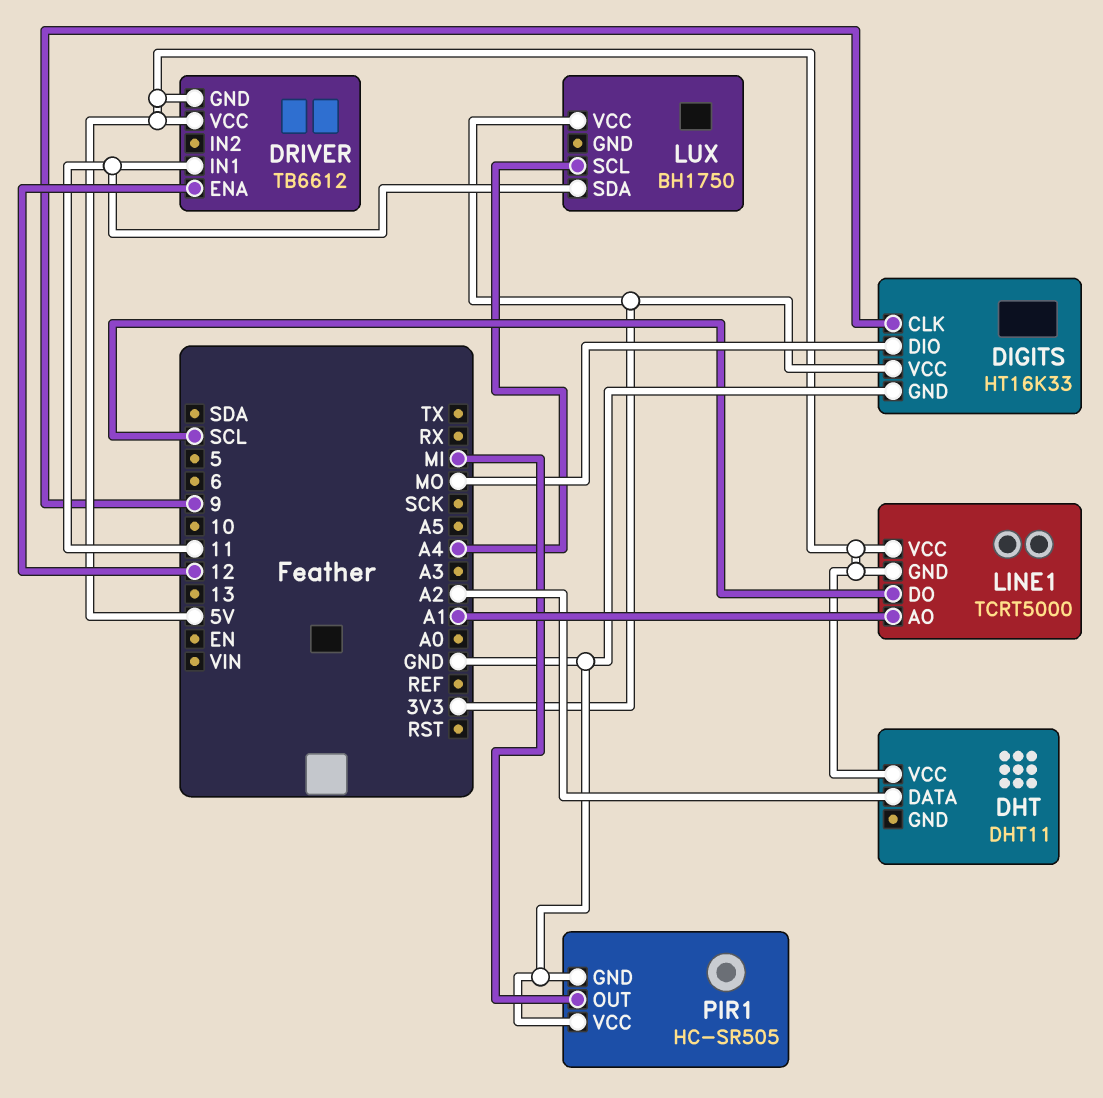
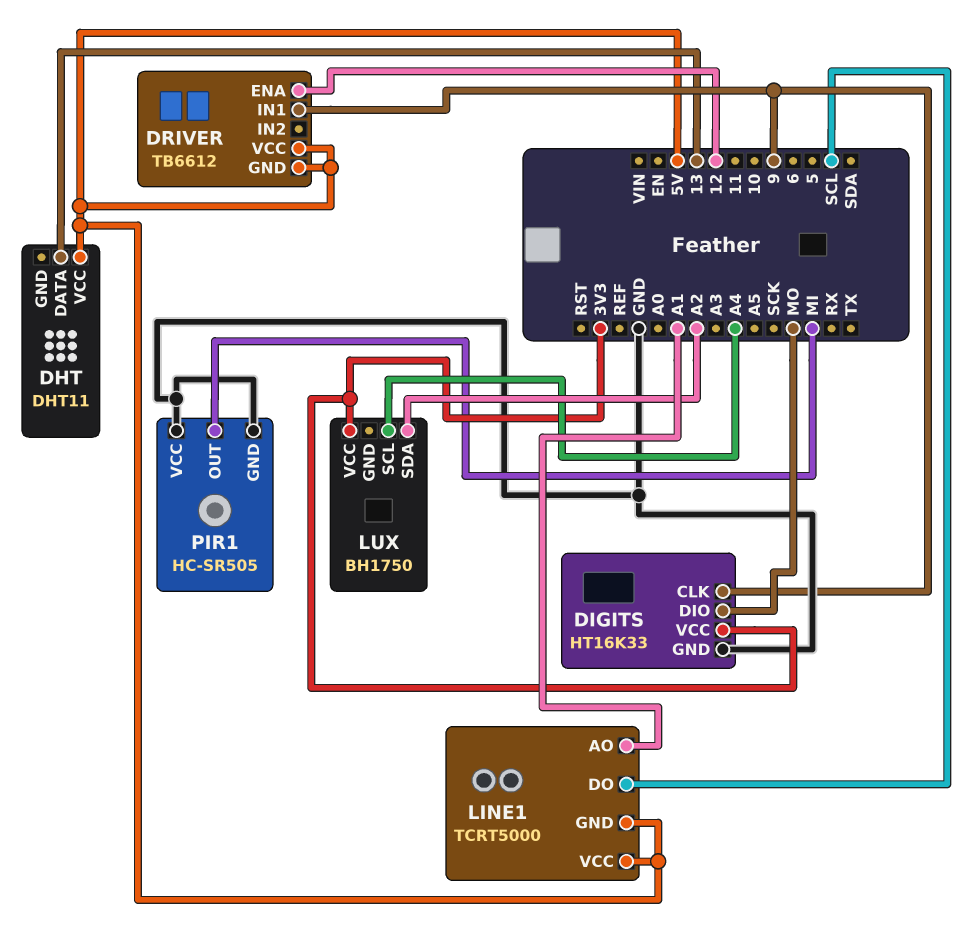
DHT pin DATA: A2 -> 13
DRIVER pin IN1: 11 -> 9
LUX pin SDA: 11 -> A2

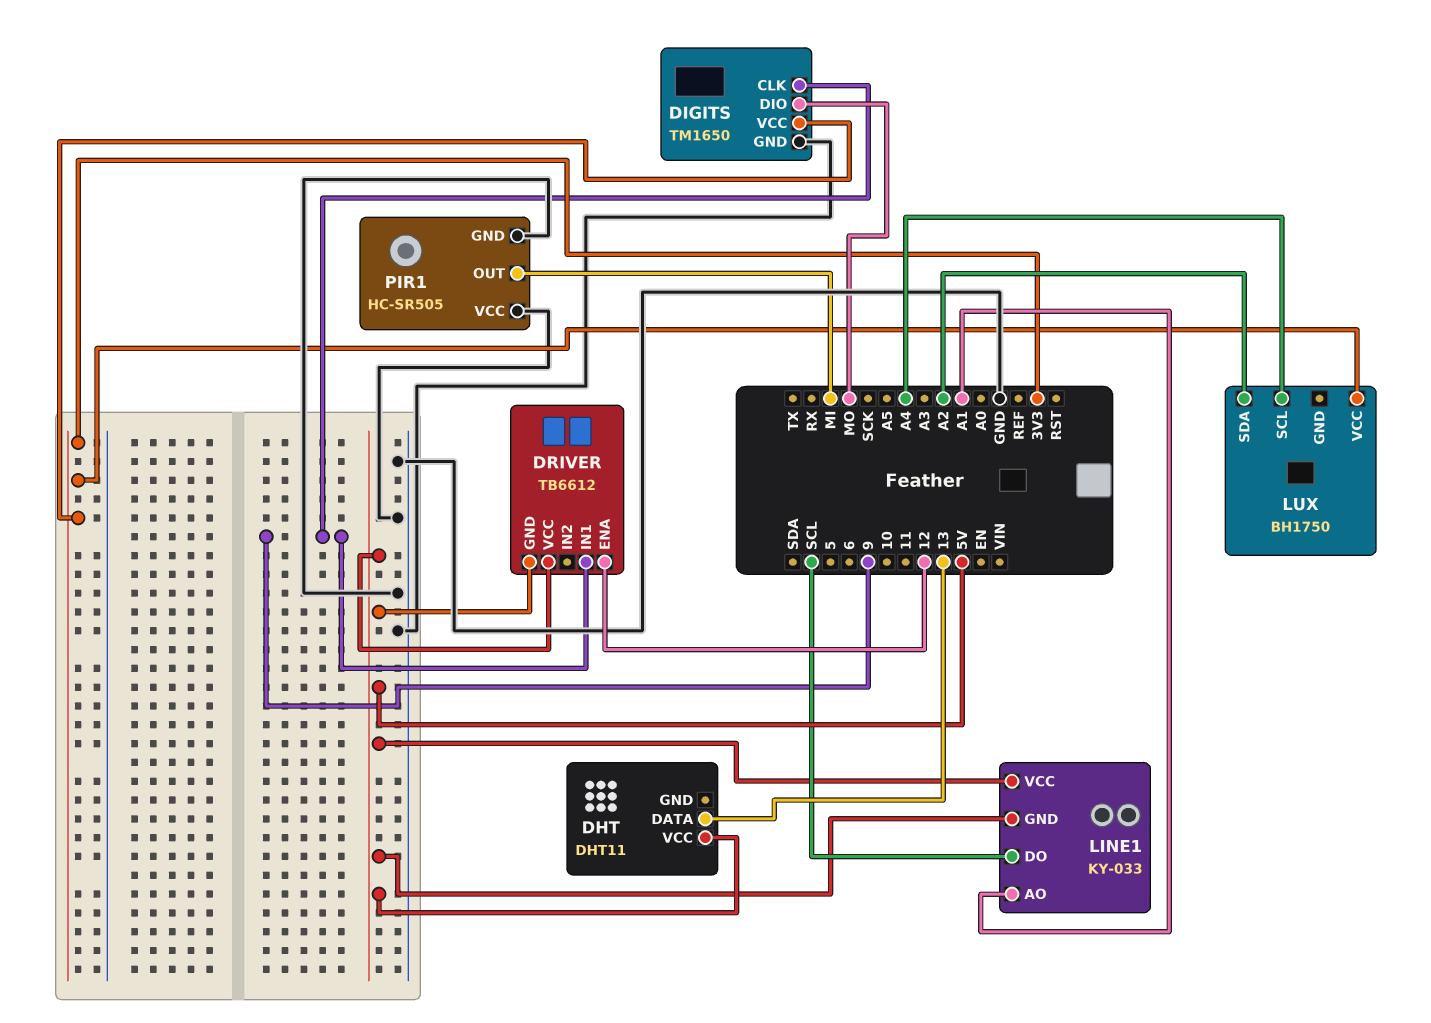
DIGITS: HT16K33 -> TM1650
LINE1: TCRT5000 -> KY-033

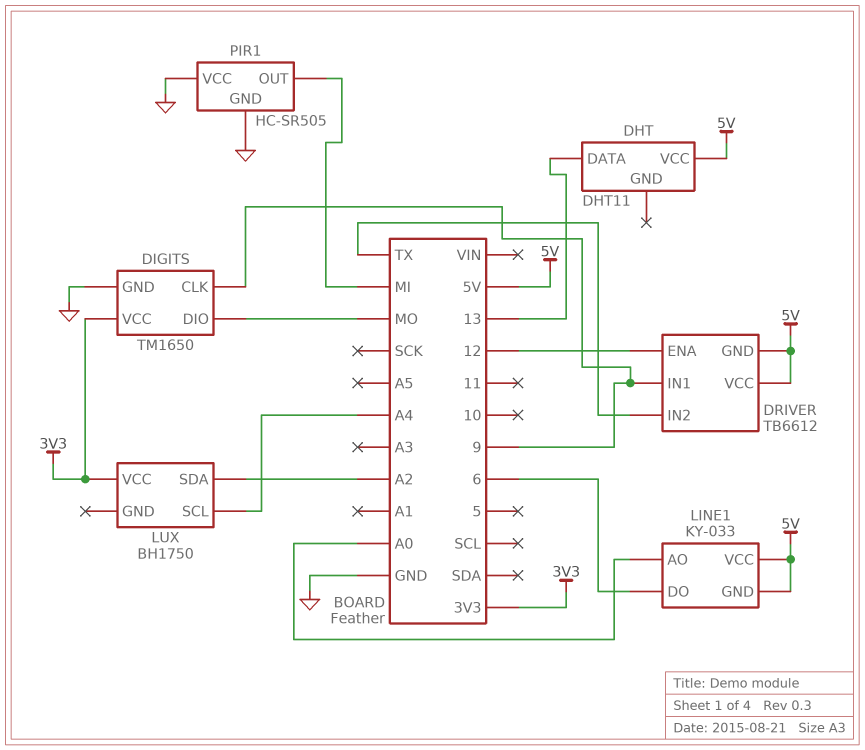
DRIVER pin IN2: none -> TX
LINE1 pin AO: A1 -> A0
LINE1 pin DO: SCL -> 6

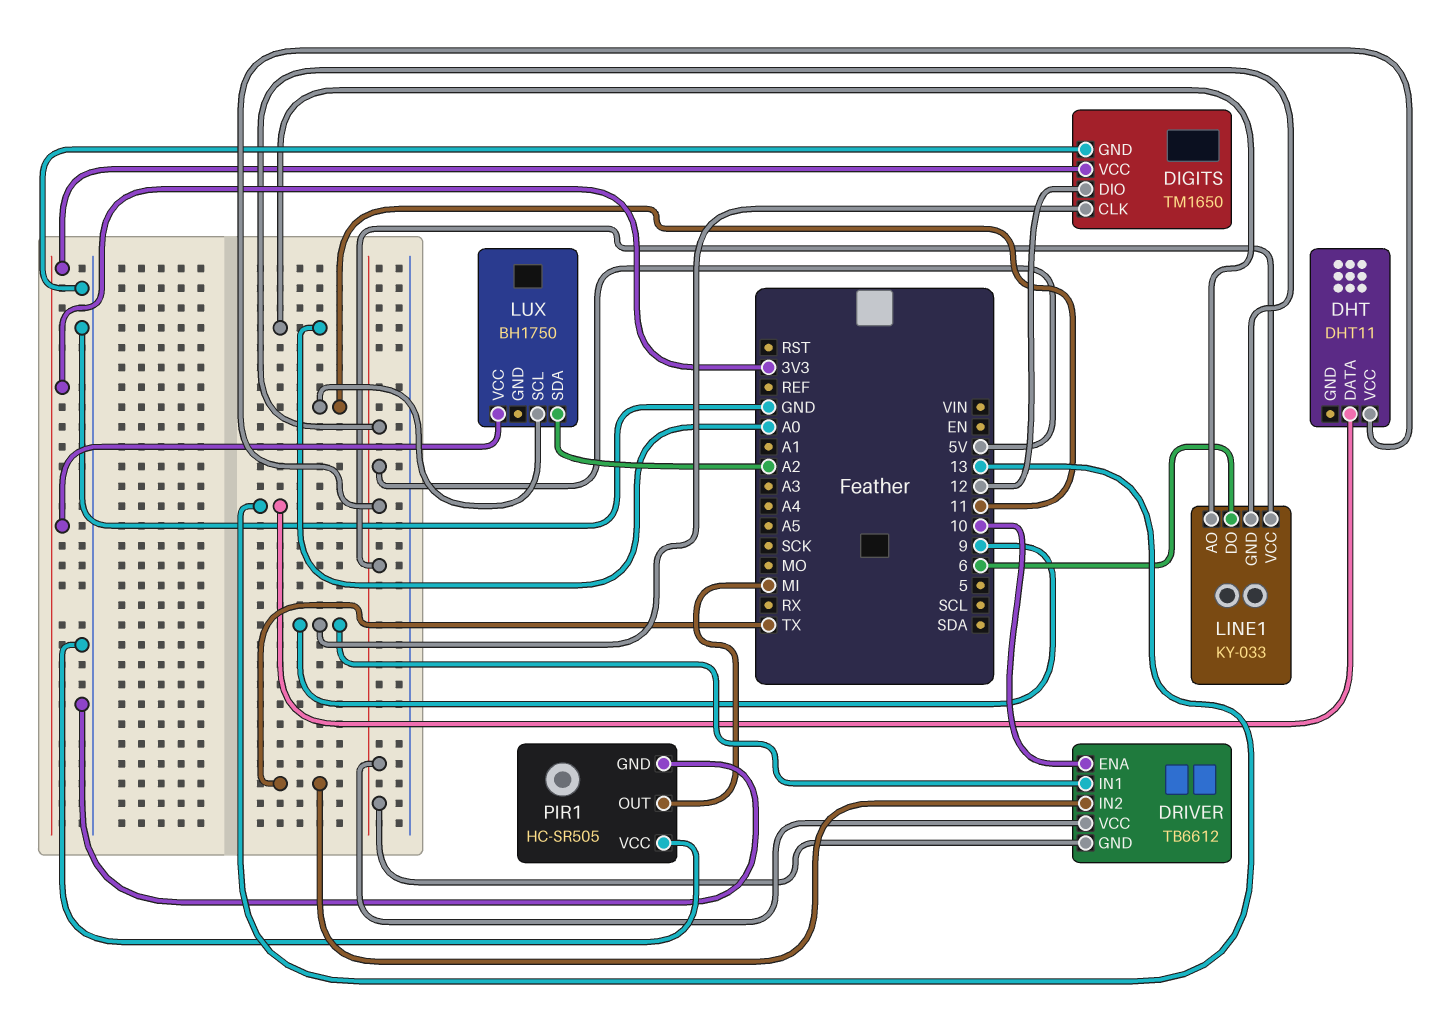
DIGITS pin DIO: MO -> 12
DRIVER pin ENA: 12 -> 10
LUX pin SCL: A4 -> 11

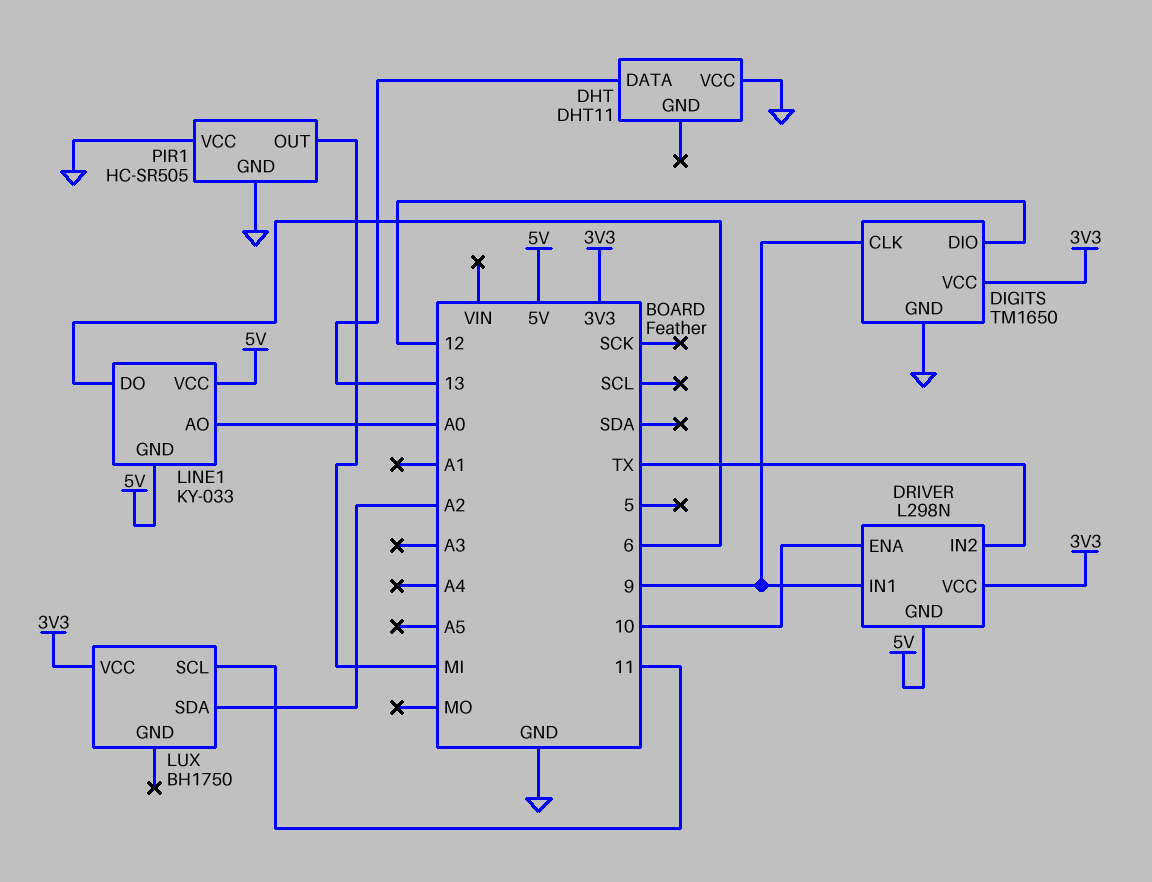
DHT pin VCC: 5V -> GND
DRIVER: TB6612 -> L298N
DRIVER pin VCC: 5V -> 3V3

